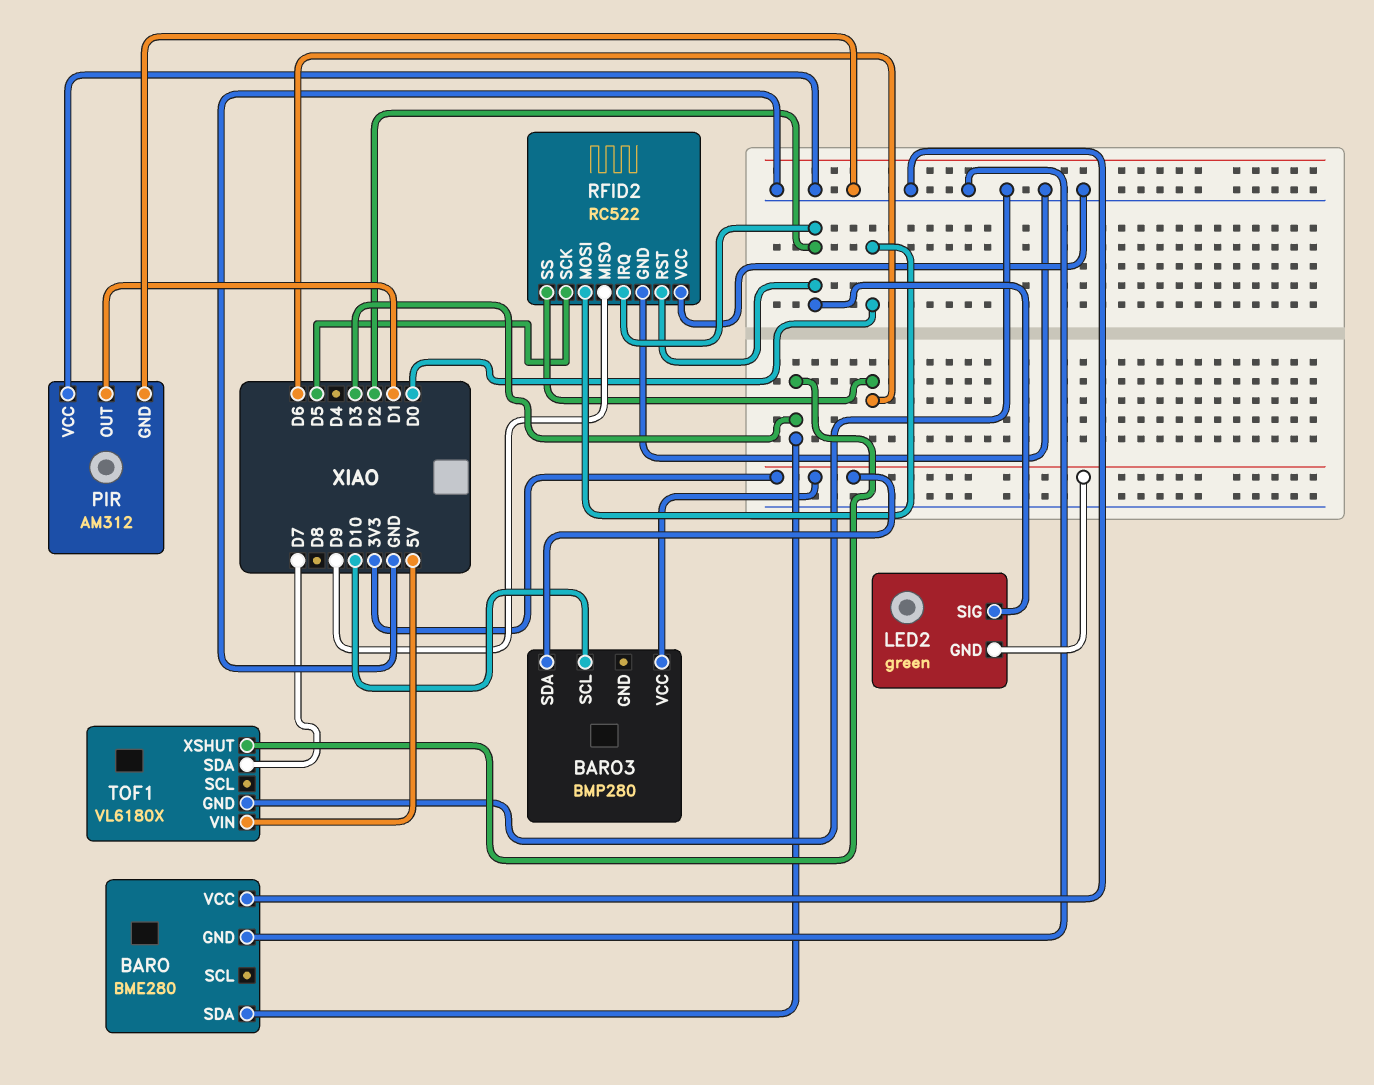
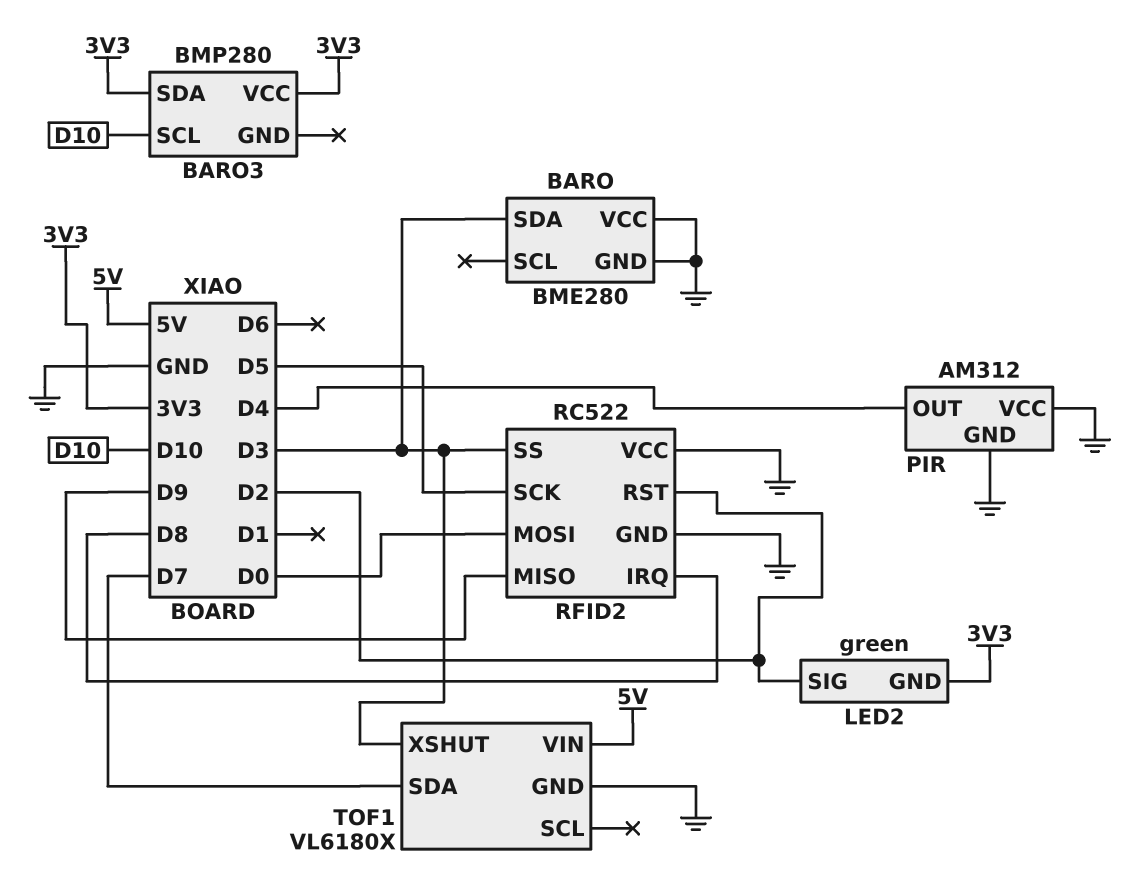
PIR pin OUT: D1 -> D4
RFID2 pin IRQ: D2 -> D8
RFID2 pin SS: D6 -> D3

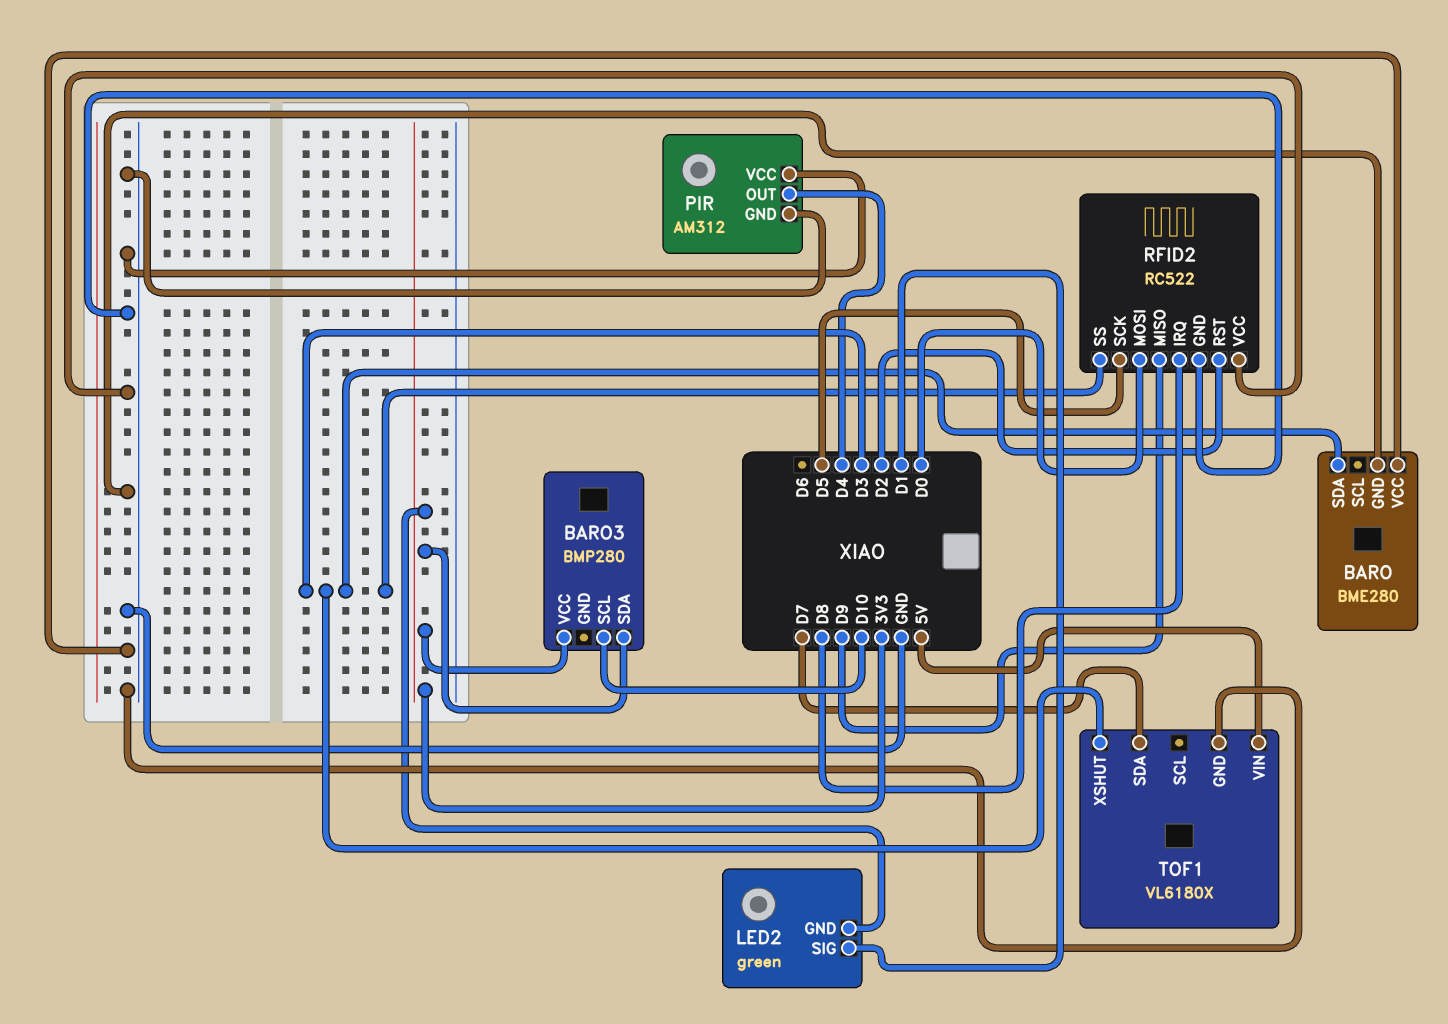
LED2 pin SIG: D2 -> D1

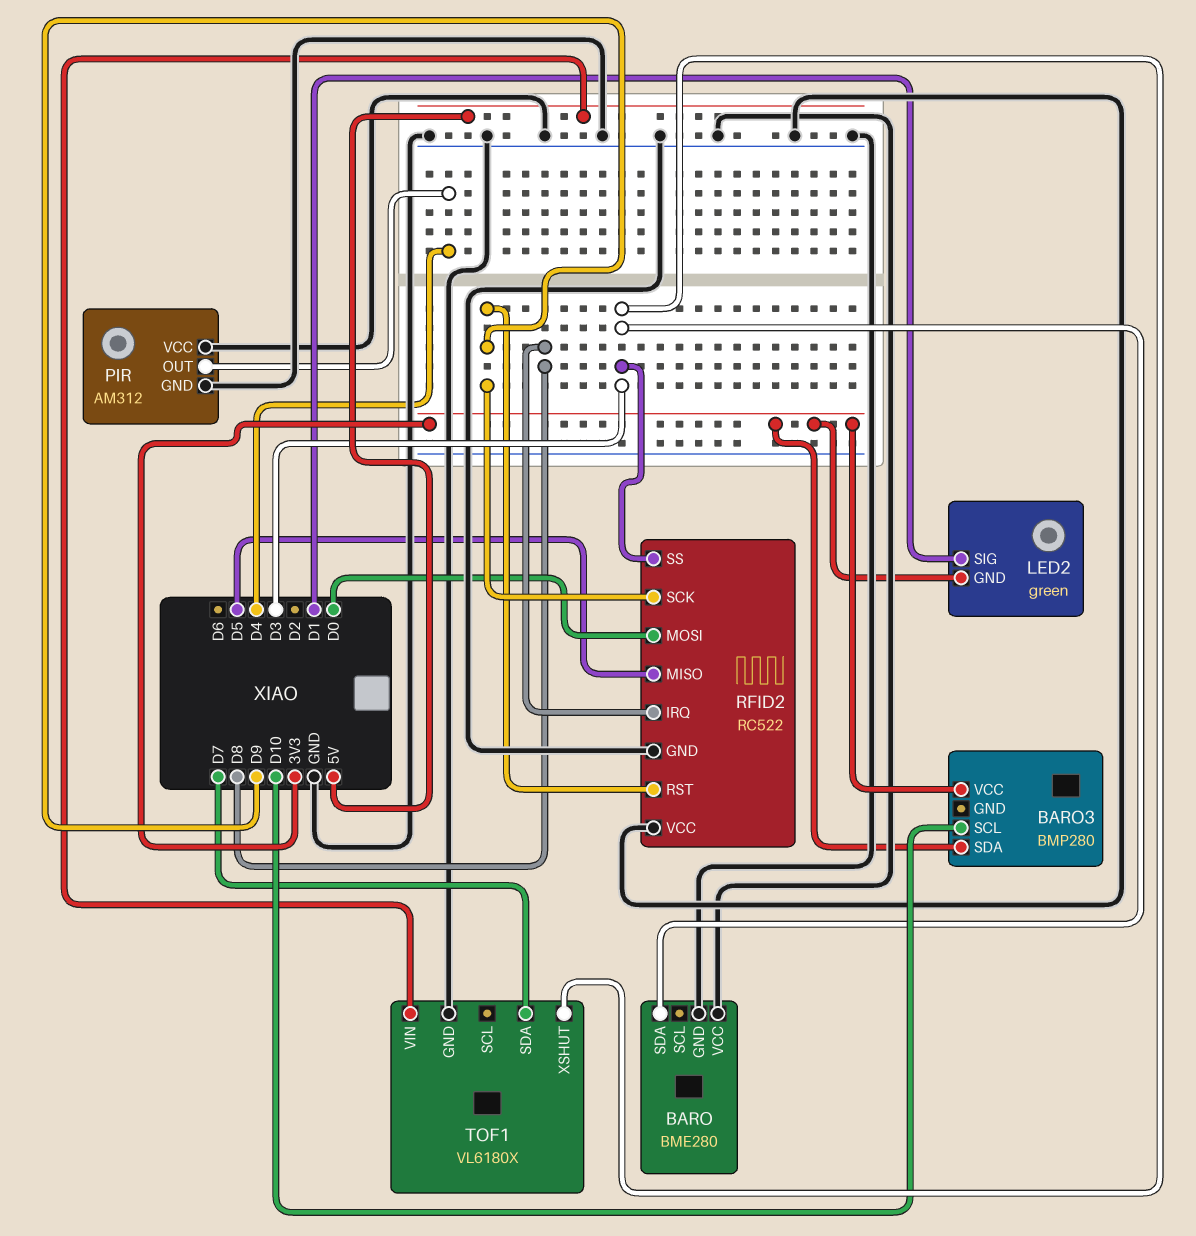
RFID2 pin MISO: D9 -> D5
RFID2 pin RST: D2 -> D9
RFID2 pin SCK: D5 -> D9

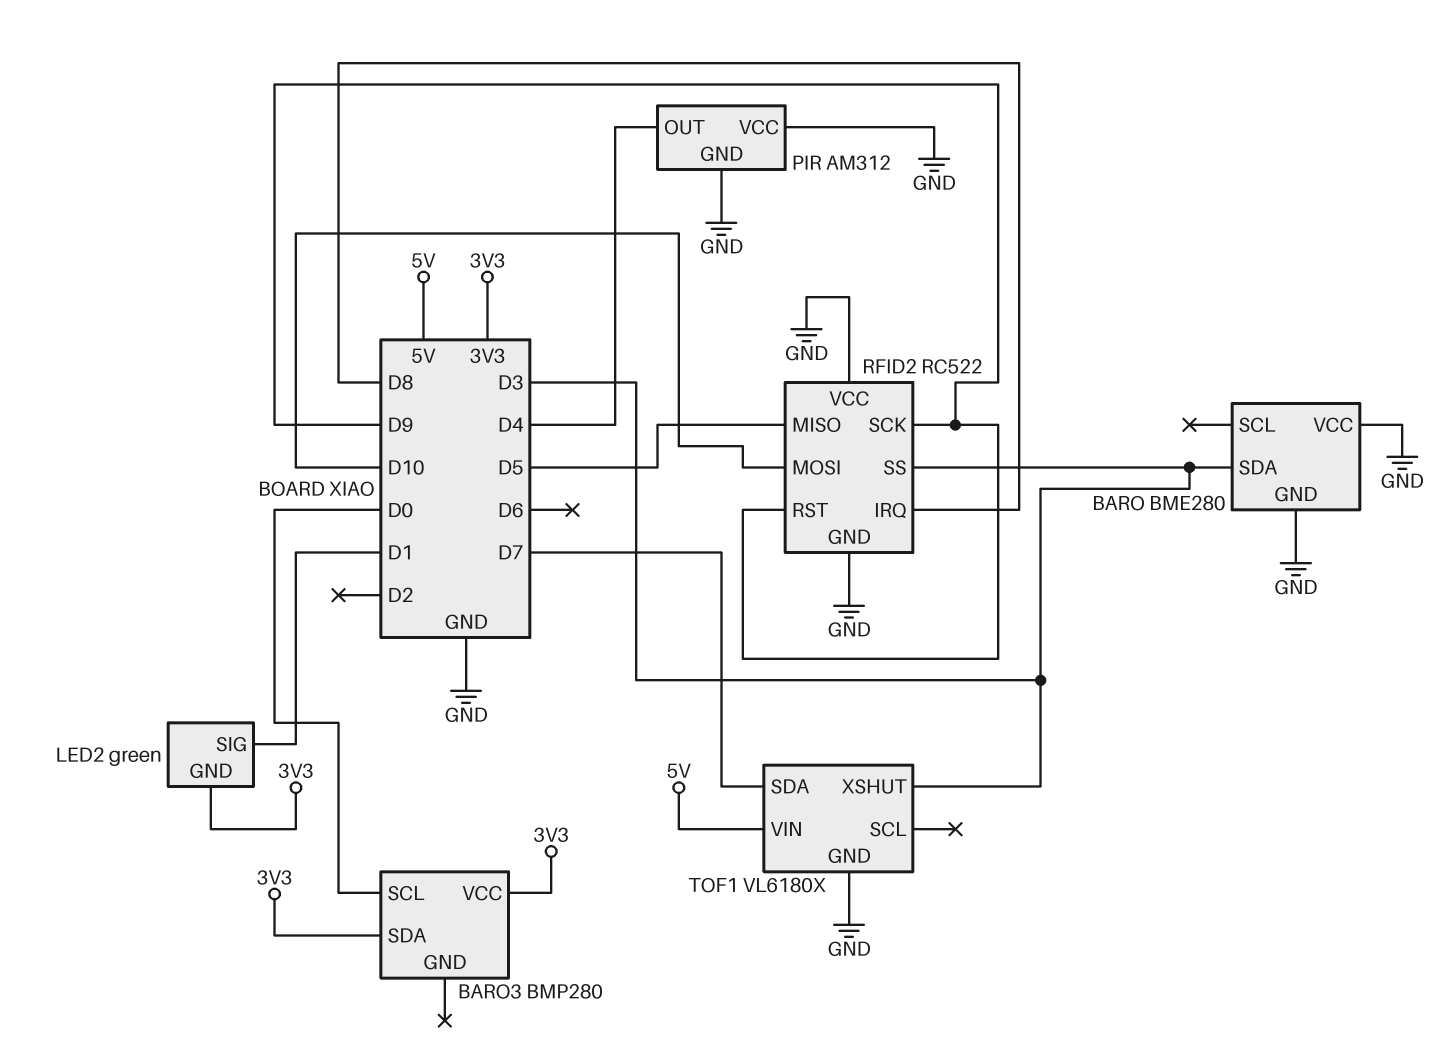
BARO3 pin SCL: D10 -> D0
RFID2 pin MOSI: D0 -> D10

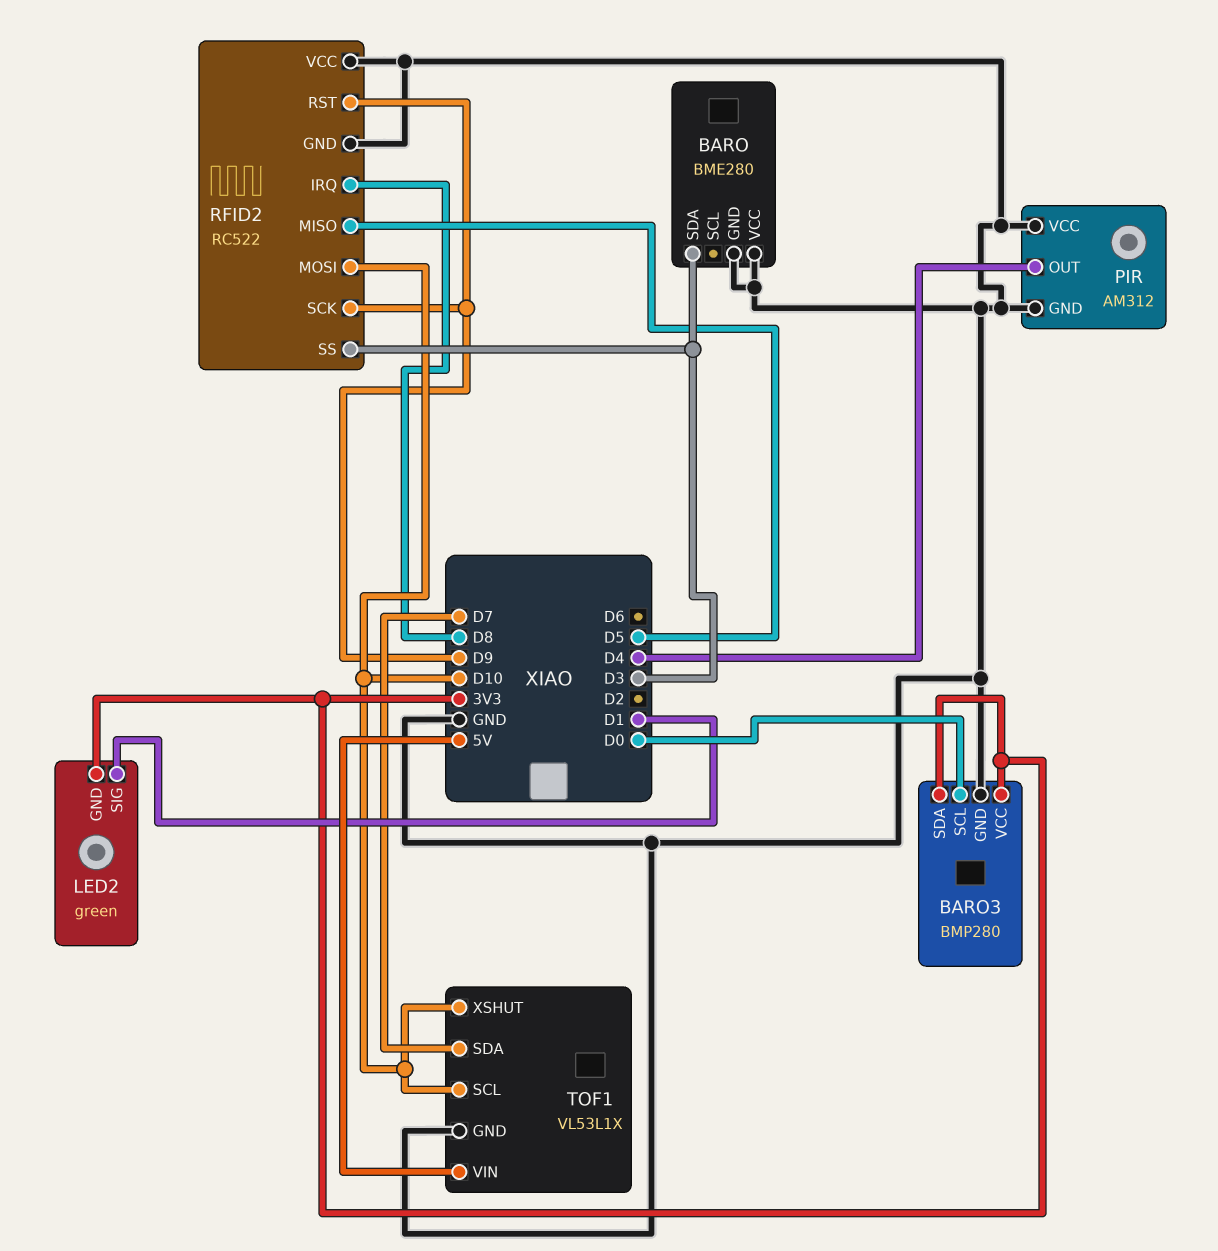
BARO3 pin GND: none -> GND
TOF1: VL6180X -> VL53L1X
TOF1 pin SCL: none -> D10
TOF1 pin XSHUT: D3 -> D10

